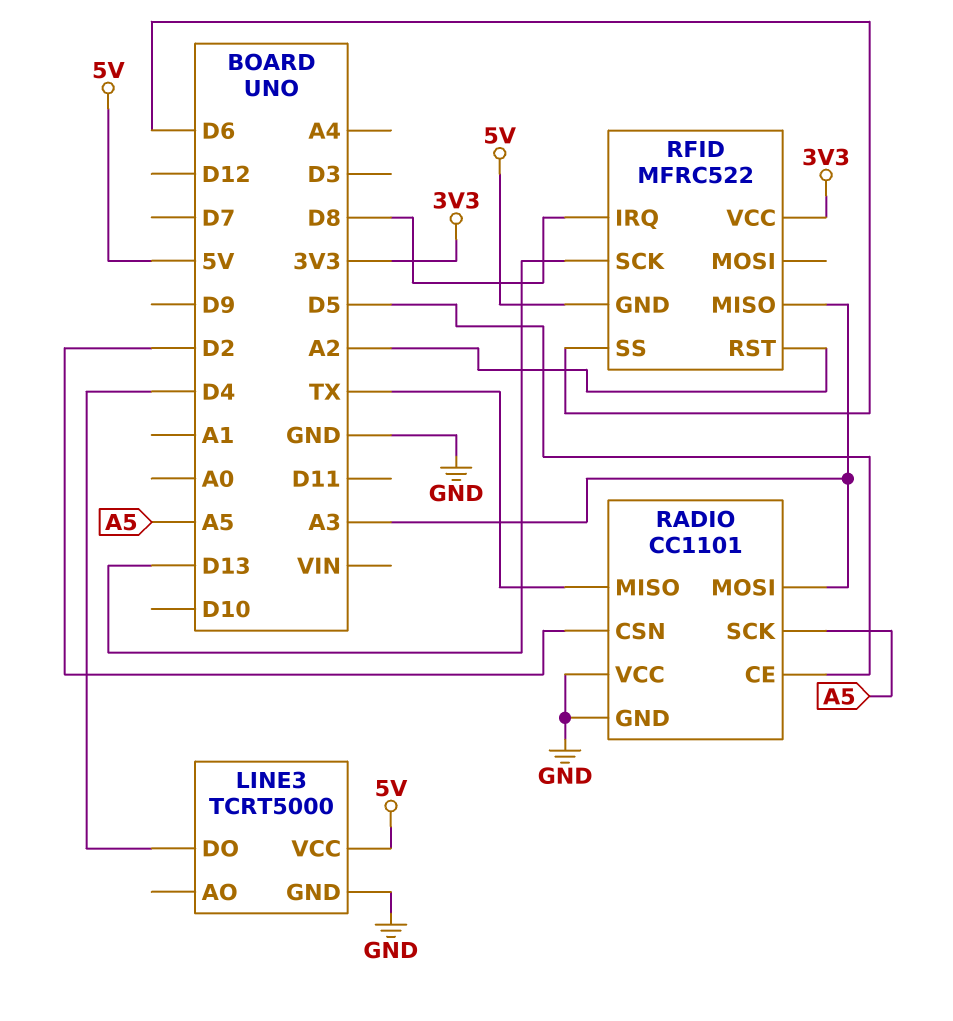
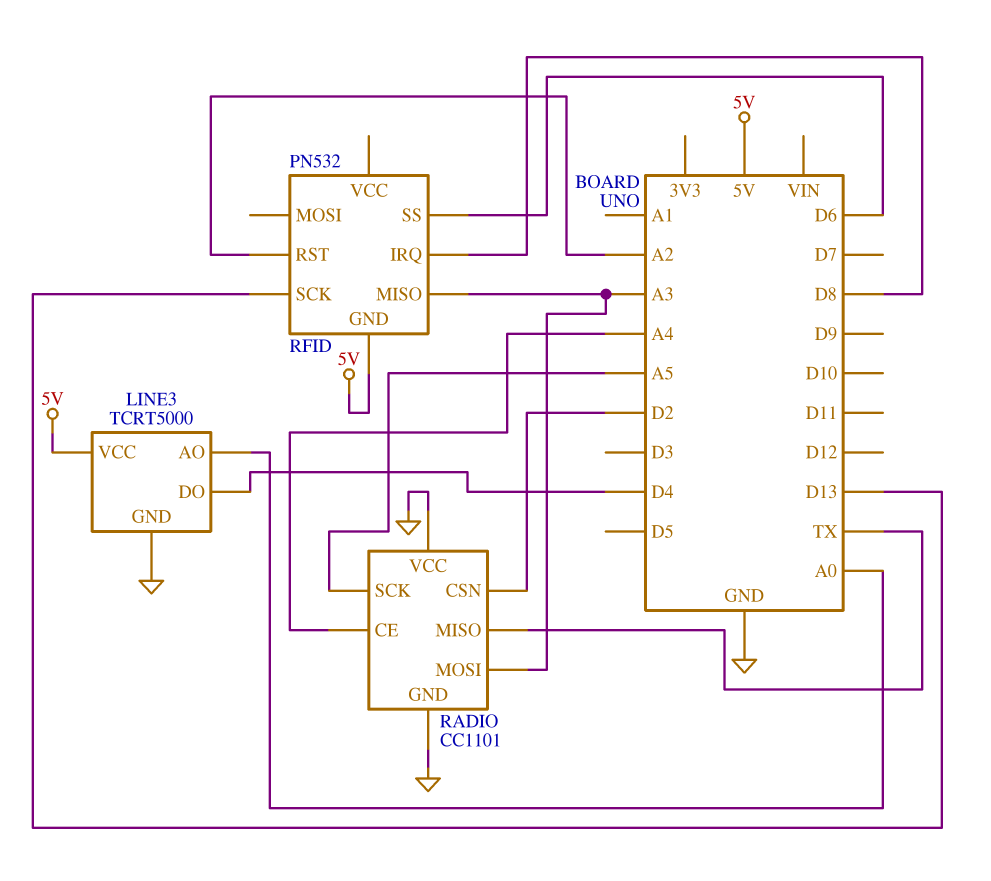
LINE3 pin AO: none -> A0
RADIO pin CE: D5 -> A4
RFID: MFRC522 -> PN532
RFID pin VCC: 3V3 -> none

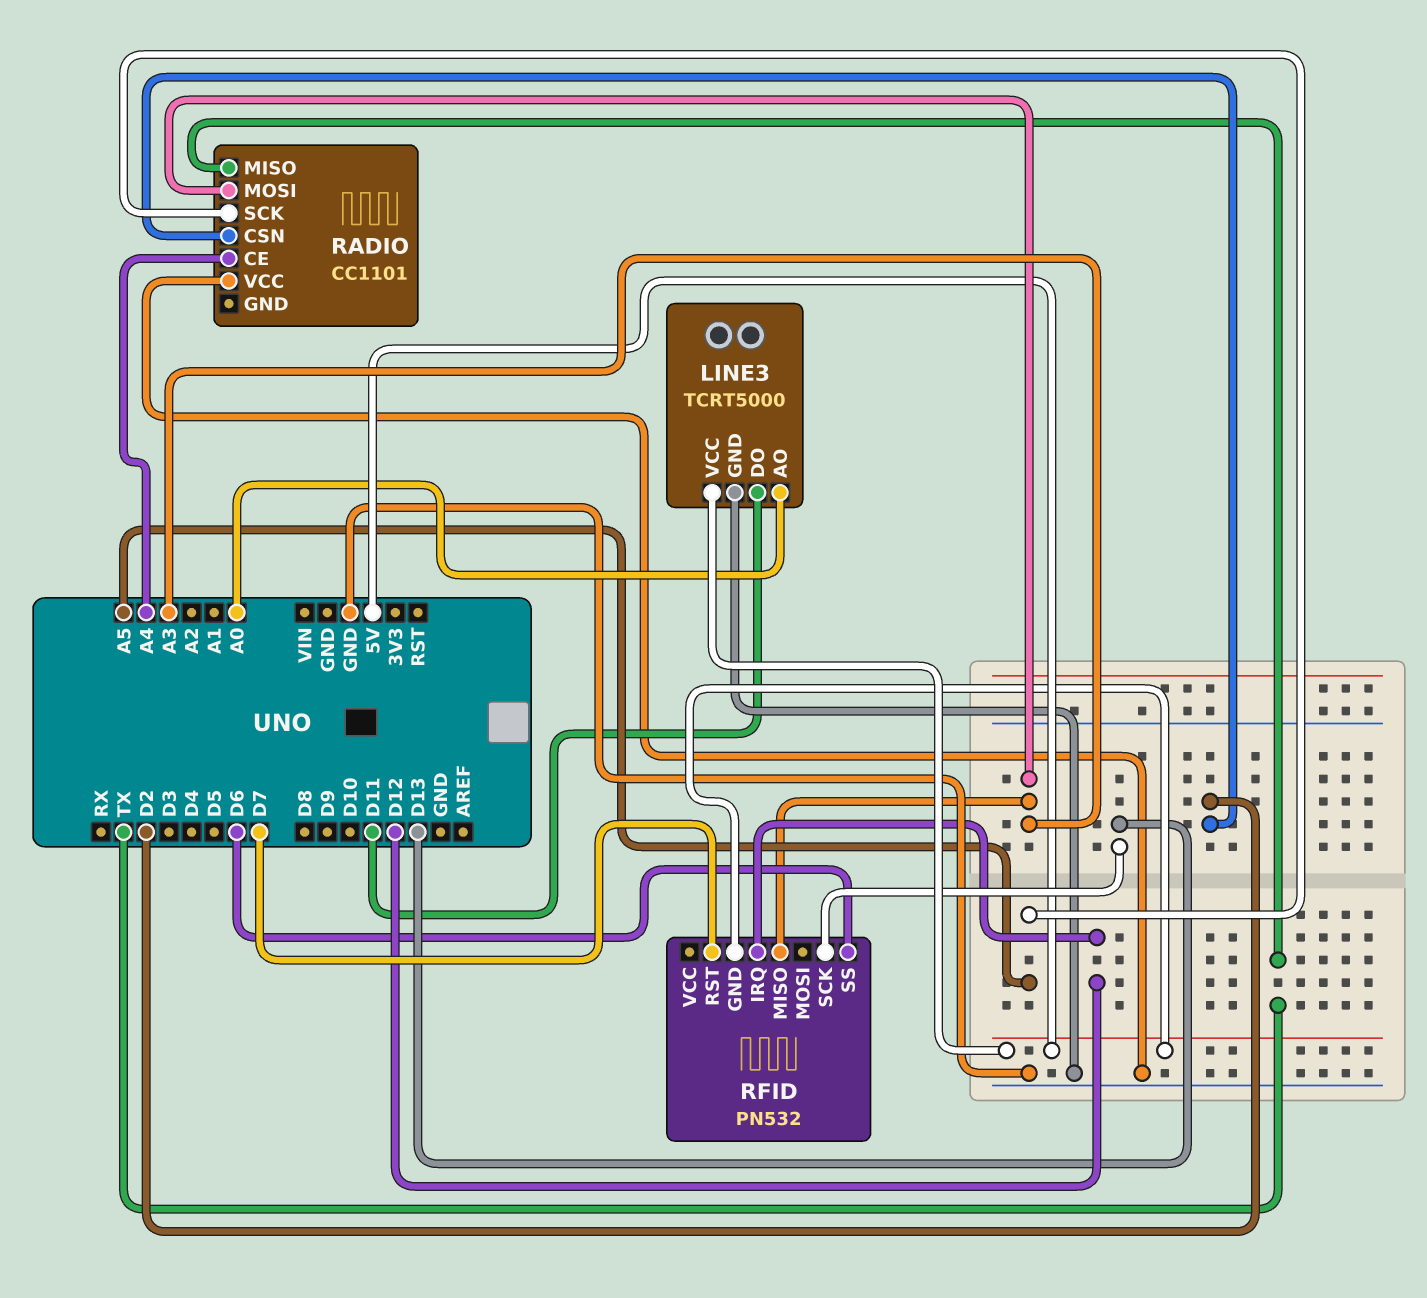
LINE3 pin DO: D4 -> D11
RADIO pin GND: GND -> none
RFID pin IRQ: D8 -> D12
RFID pin RST: A2 -> D7

